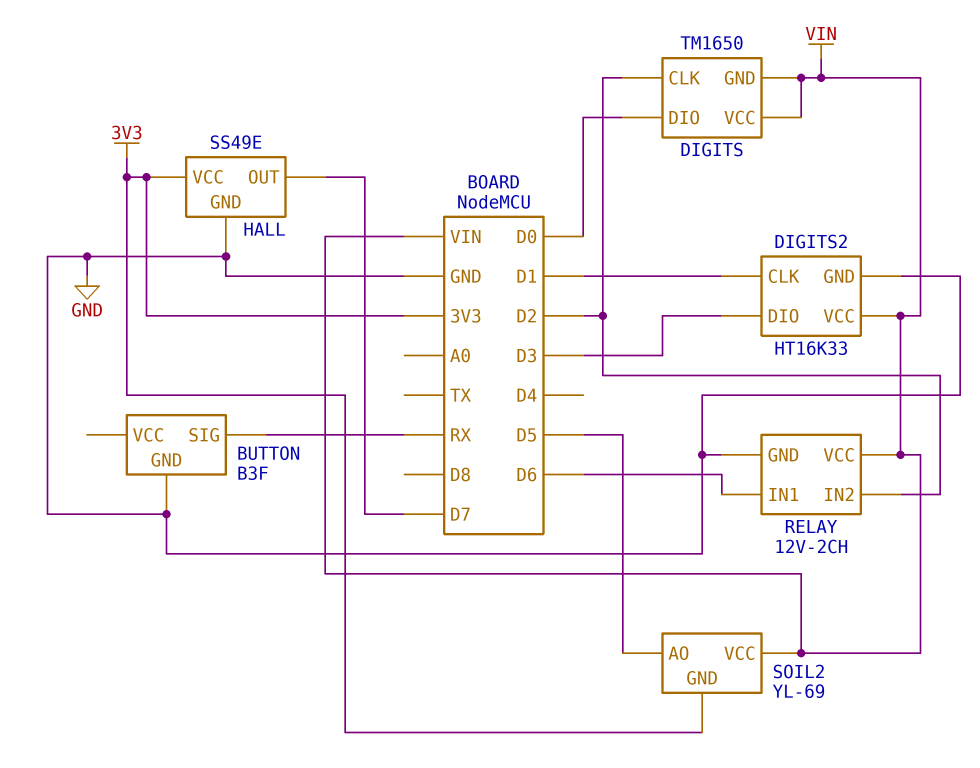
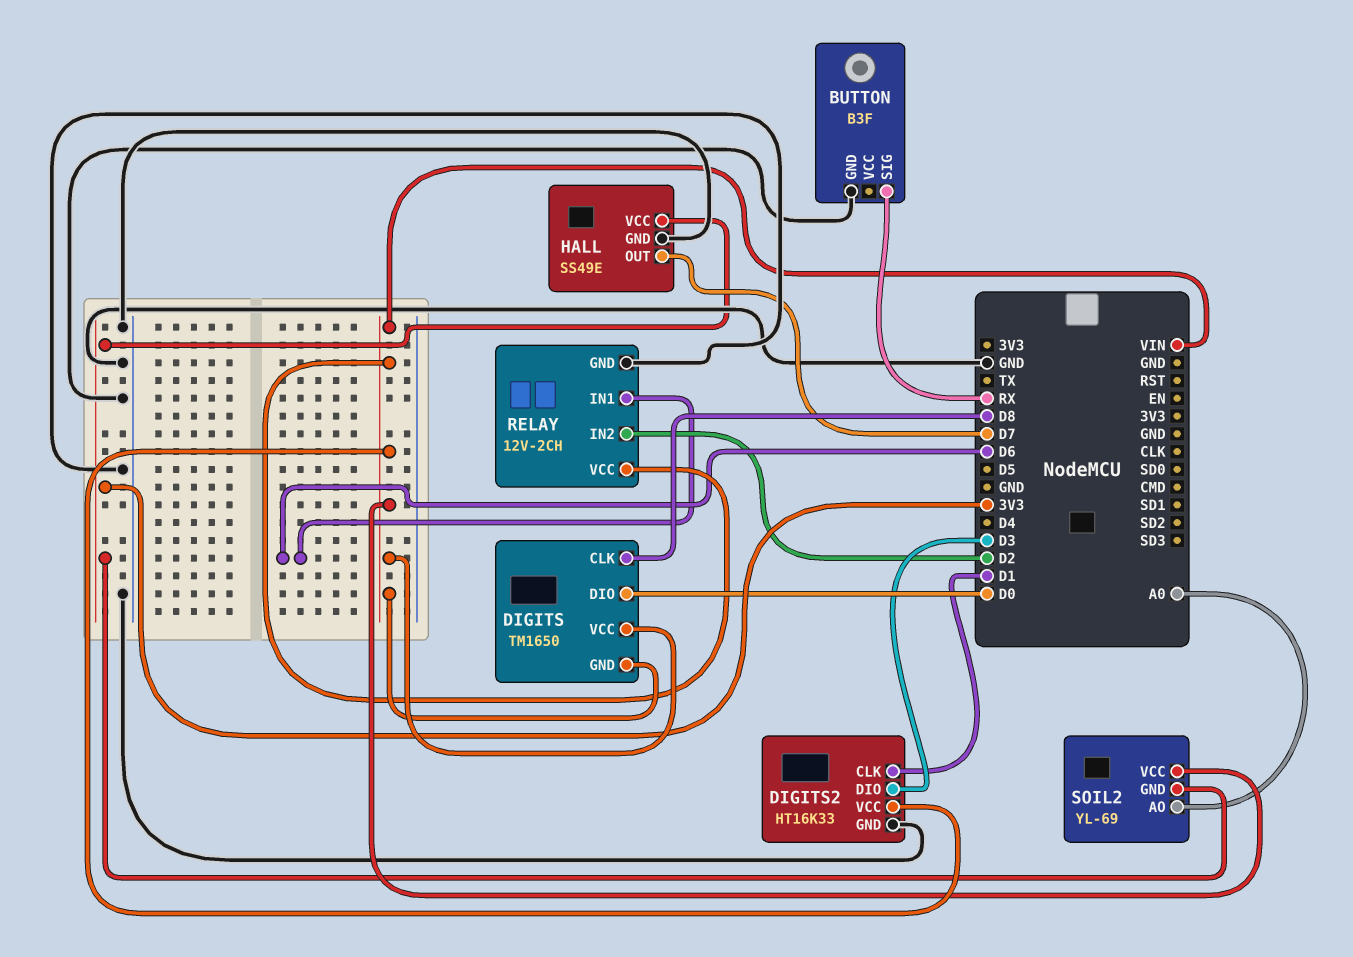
DIGITS pin CLK: D2 -> D8
SOIL2 pin AO: D5 -> A0

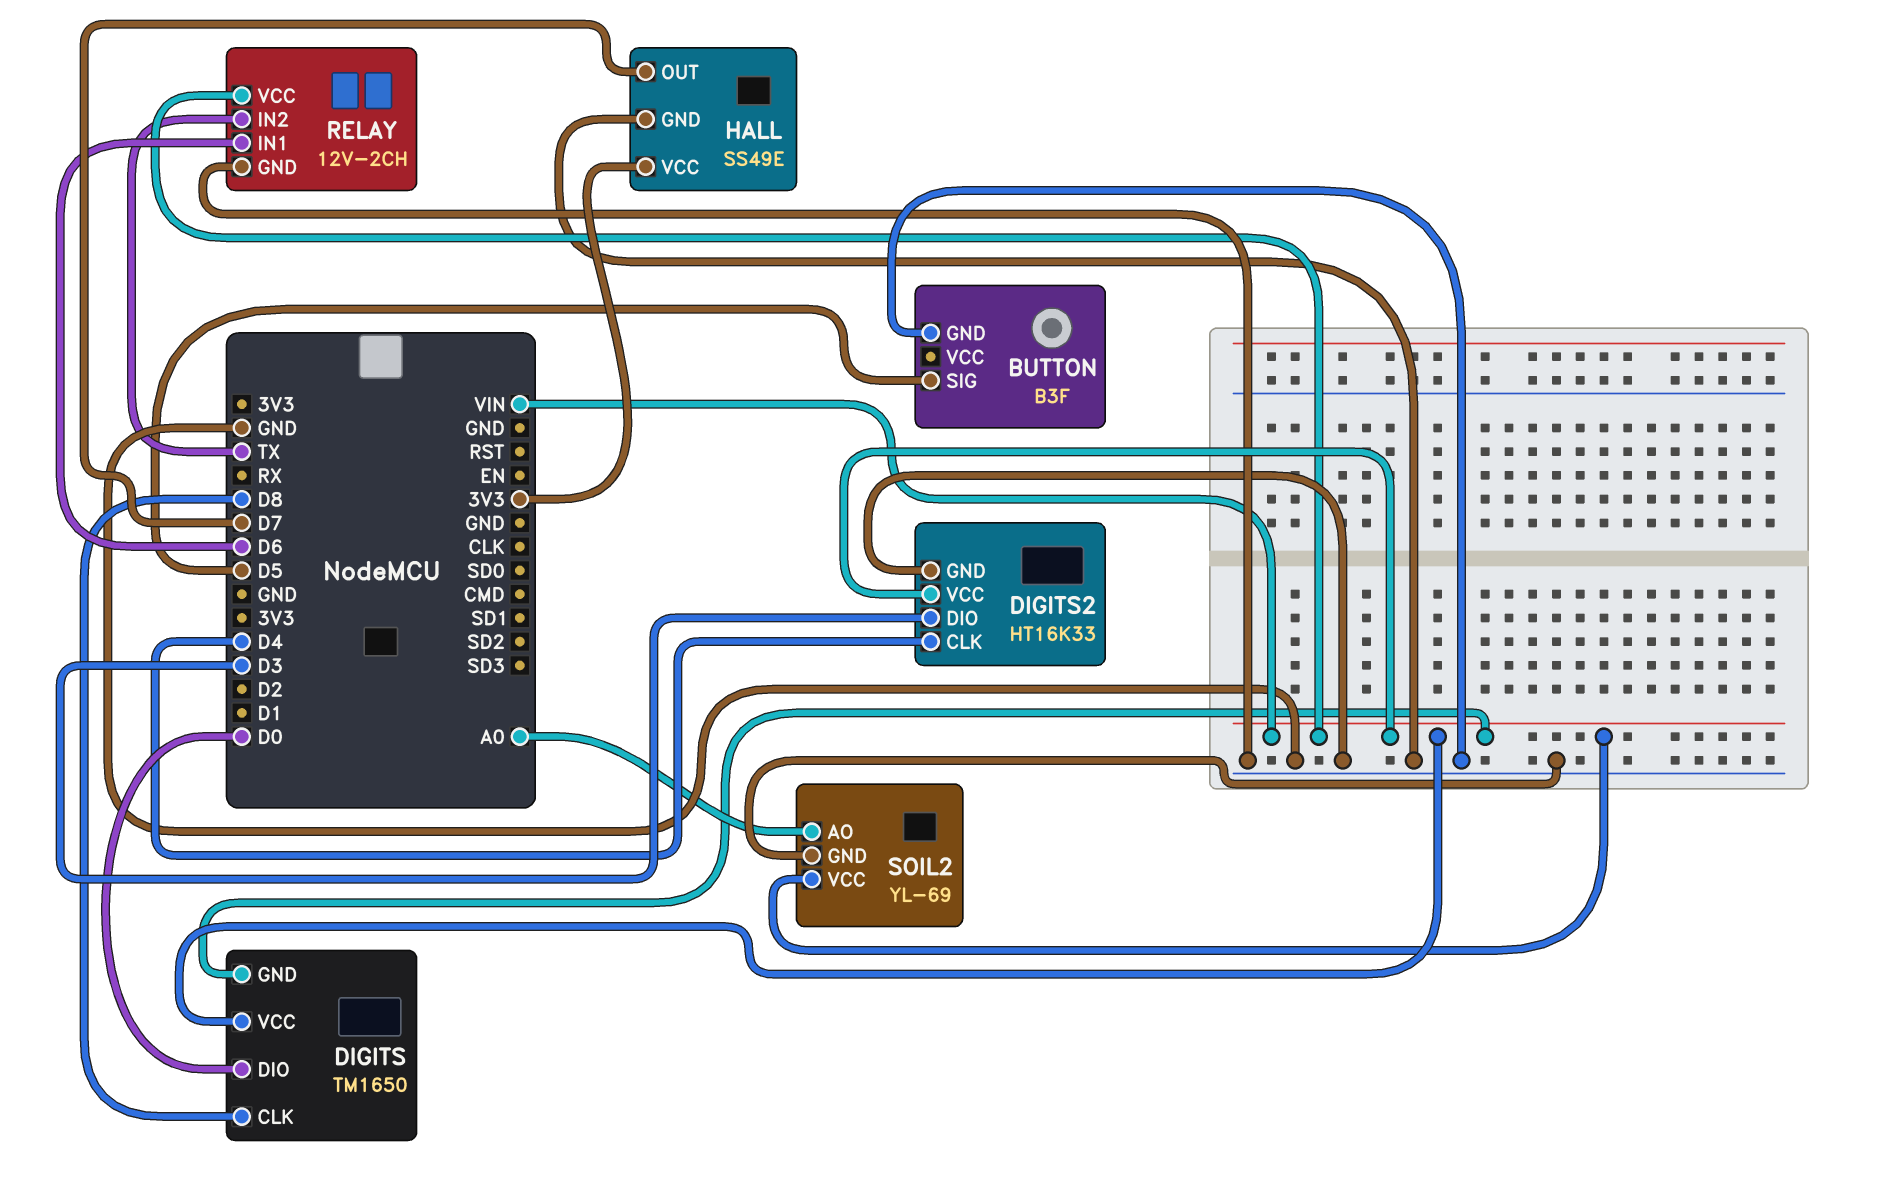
BUTTON pin SIG: RX -> D5
DIGITS2 pin CLK: D1 -> D4
RELAY pin IN2: D2 -> TX
SOIL2 pin GND: 3V3 -> GND

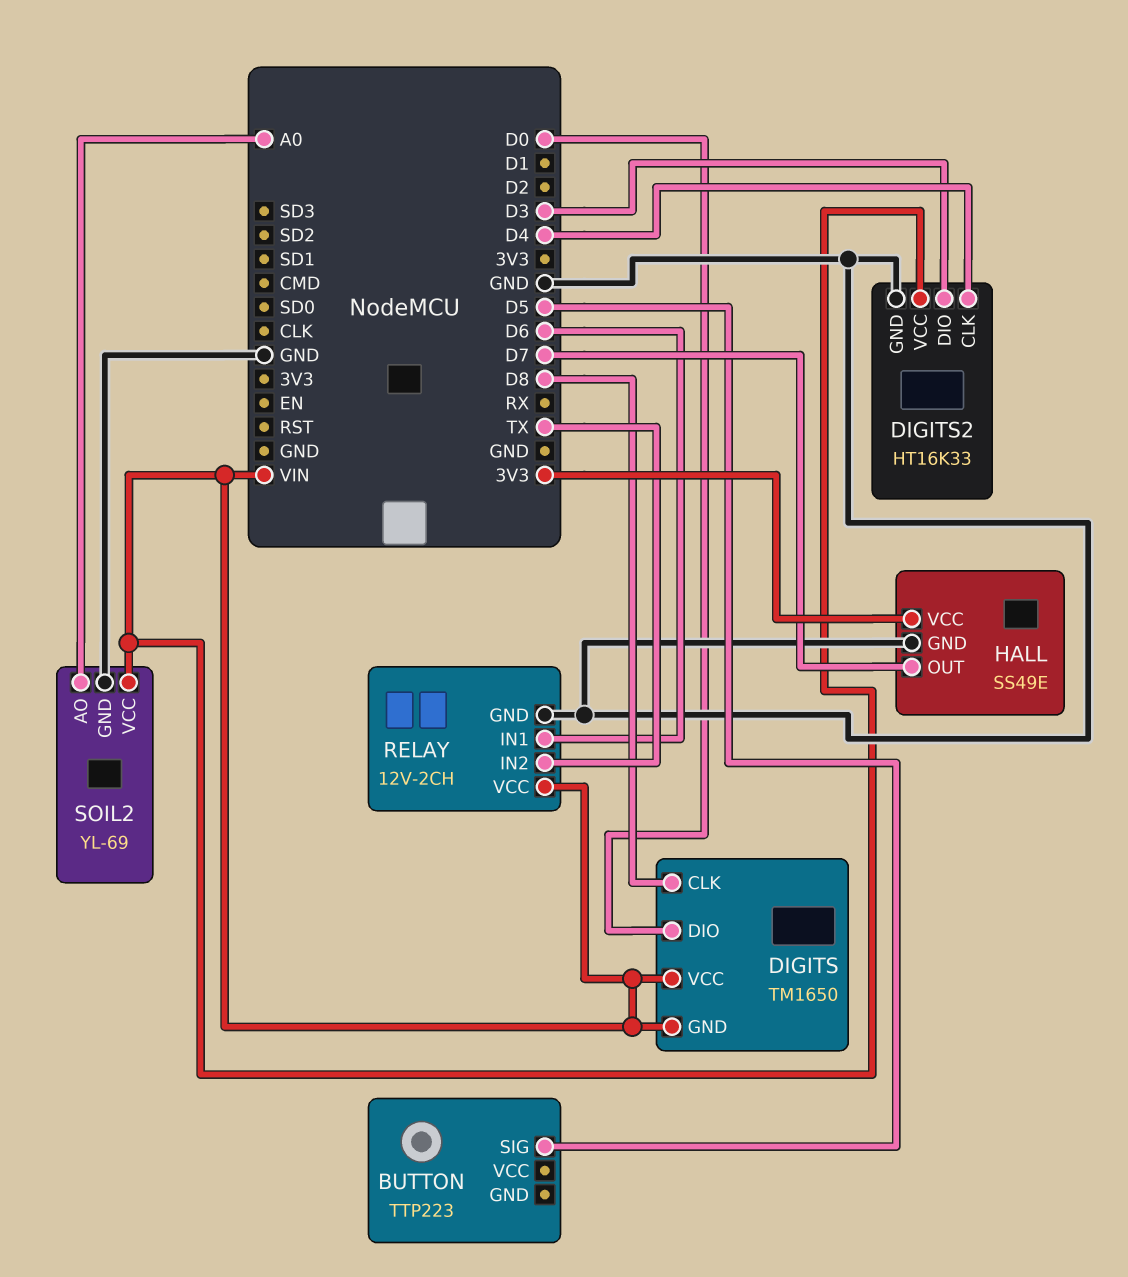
BUTTON: B3F -> TTP223
BUTTON pin GND: GND -> none

